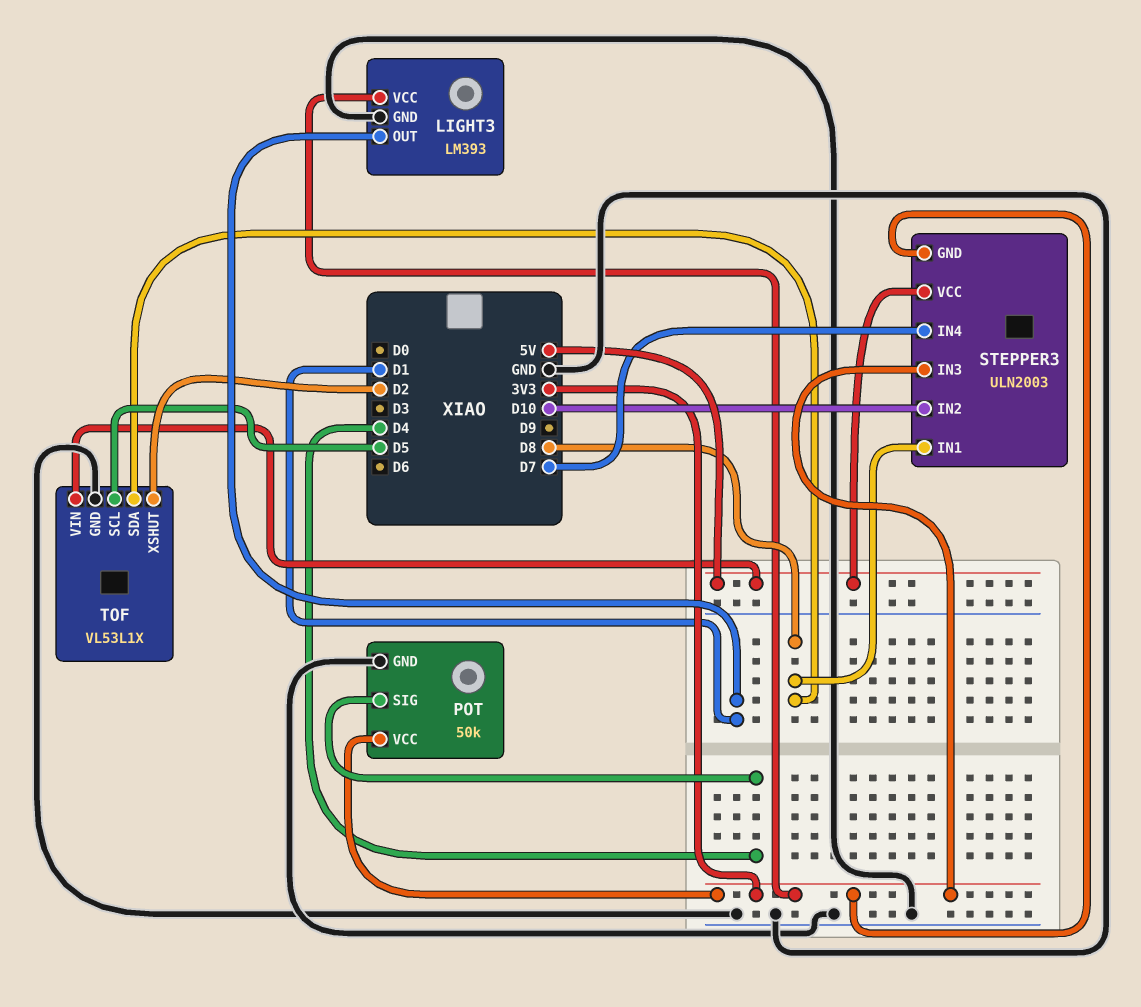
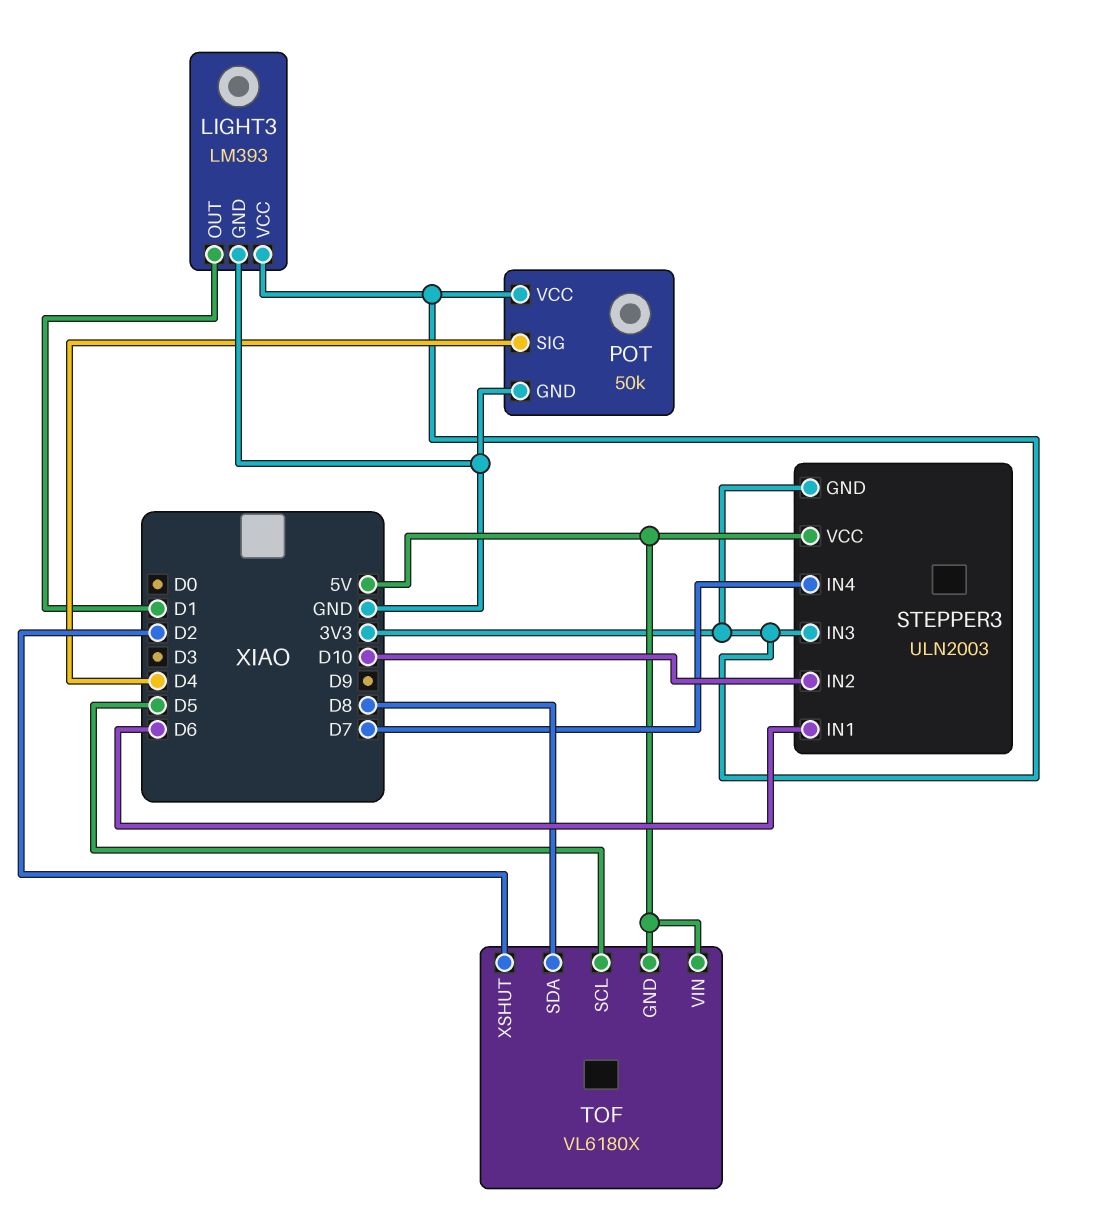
STEPPER3 pin IN1: D8 -> D6
TOF: VL53L1X -> VL6180X
TOF pin GND: GND -> 5V

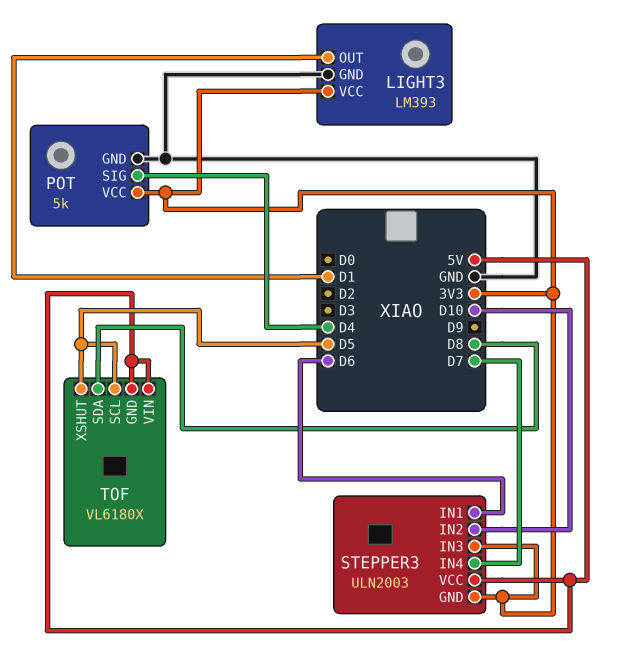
POT: 50k -> 5k
TOF pin XSHUT: D2 -> D5

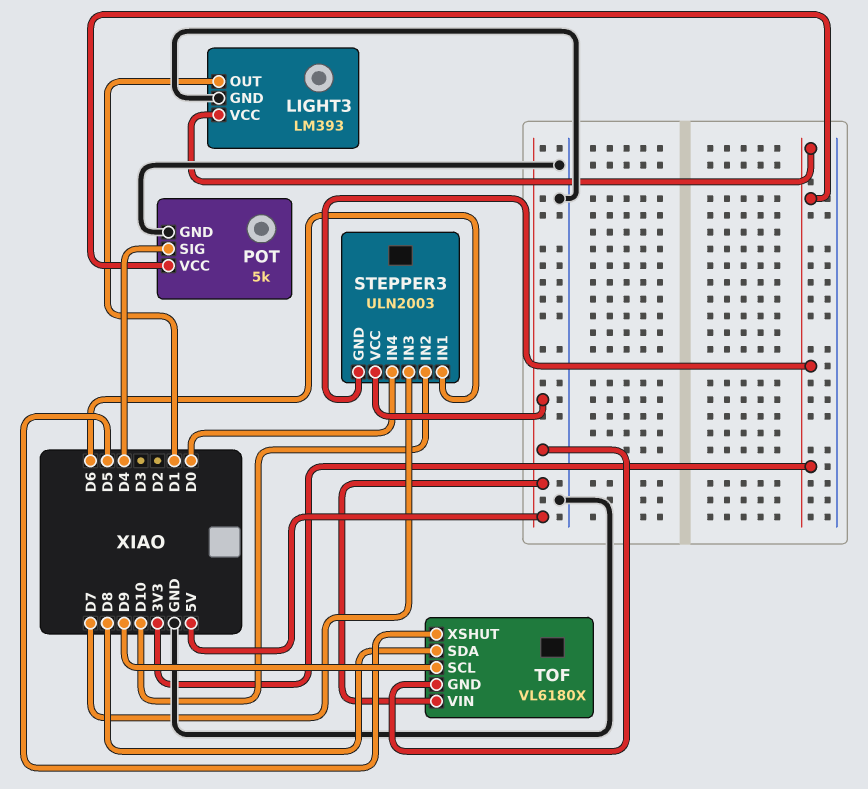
STEPPER3 pin IN3: 3V3 -> D7
STEPPER3 pin IN4: D7 -> D0
TOF pin SCL: D5 -> D9

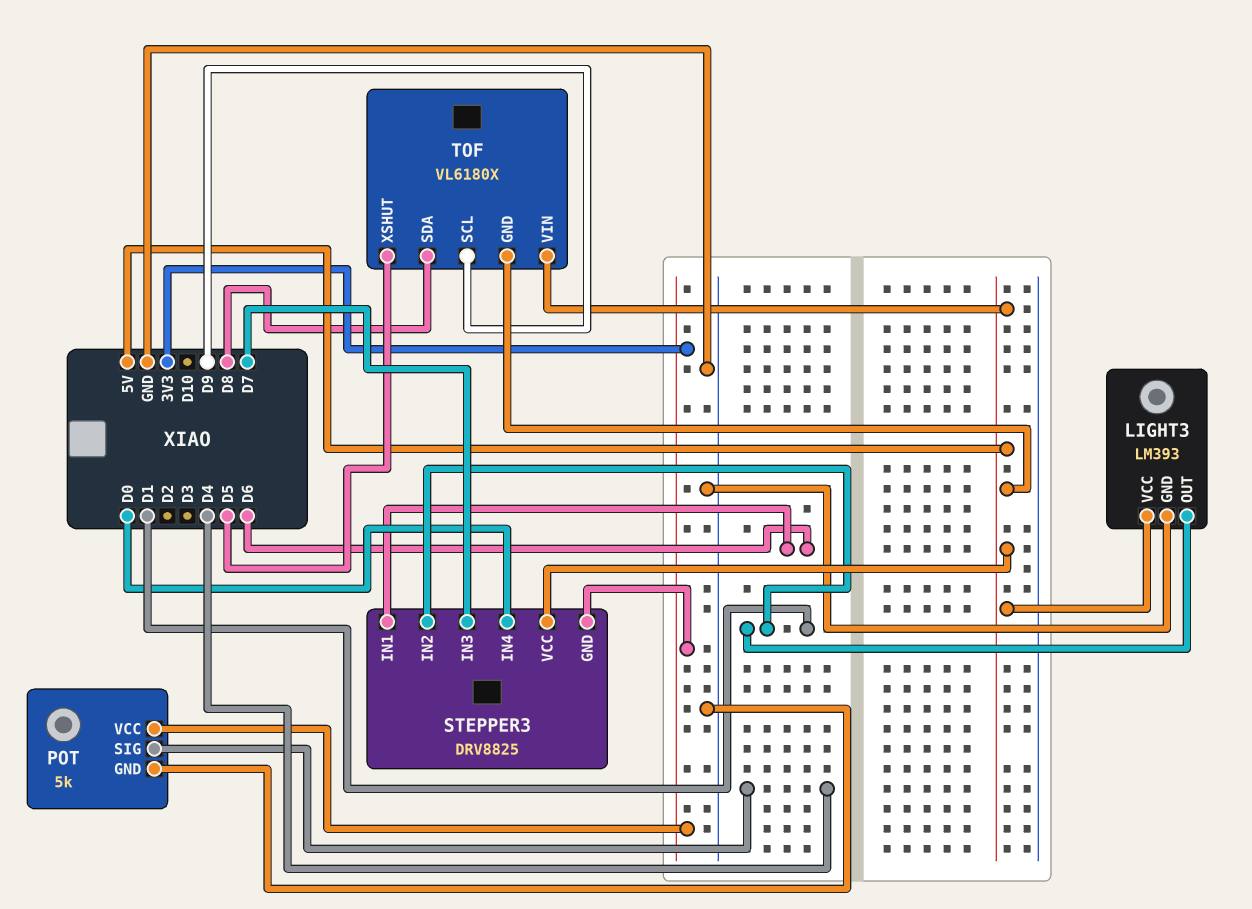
LIGHT3 pin VCC: 3V3 -> 5V
STEPPER3: ULN2003 -> DRV8825
STEPPER3 pin IN2: D10 -> D1

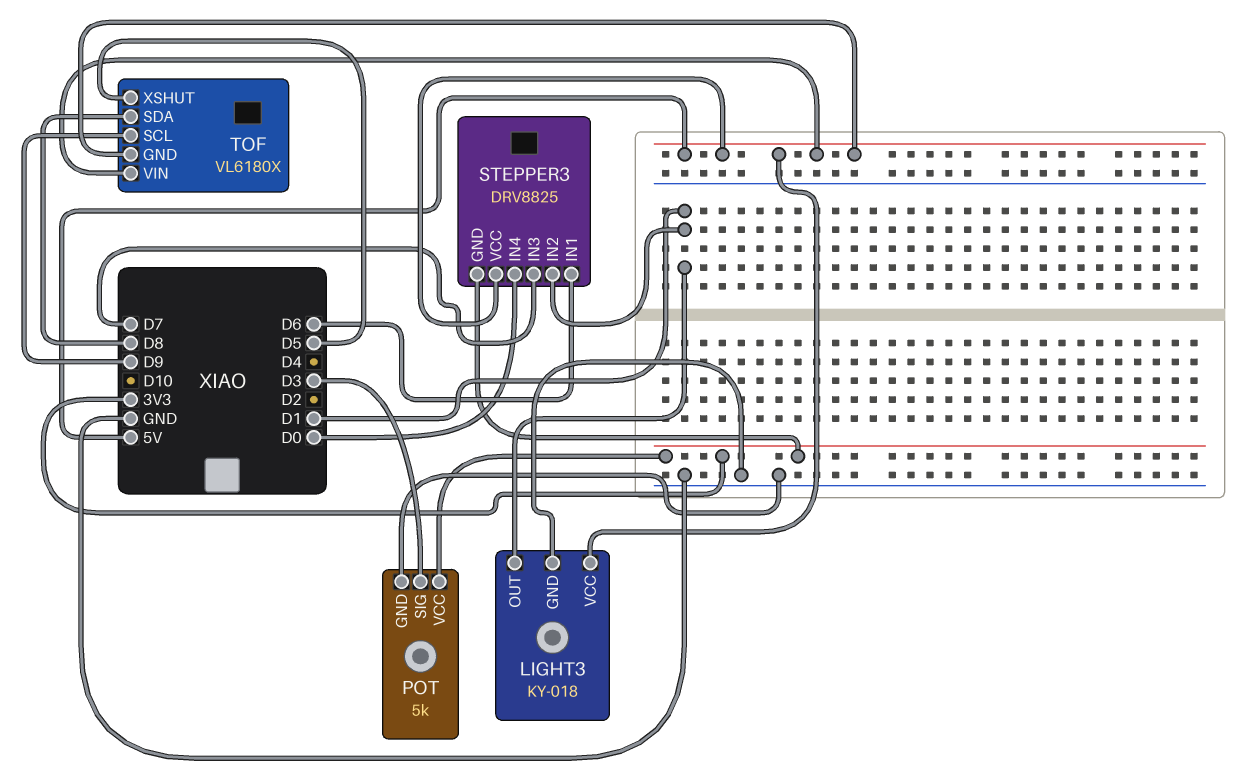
LIGHT3: LM393 -> KY-018
POT pin SIG: D4 -> D3

